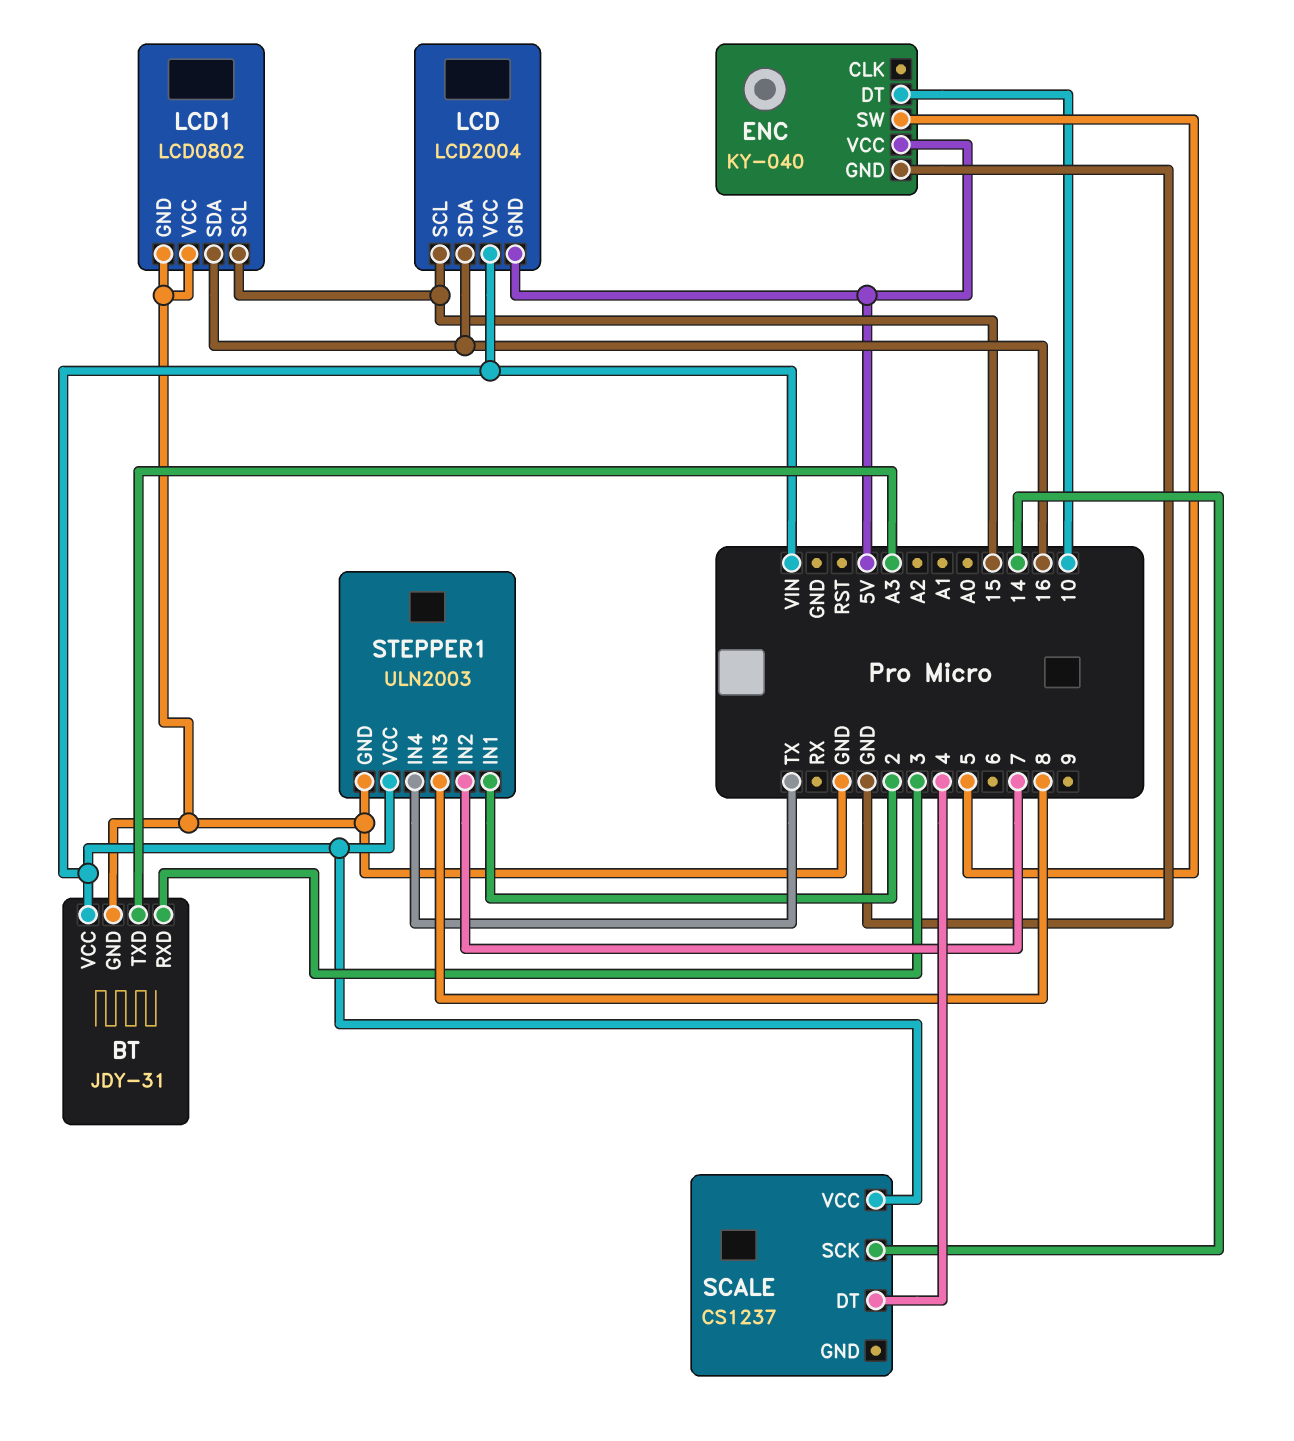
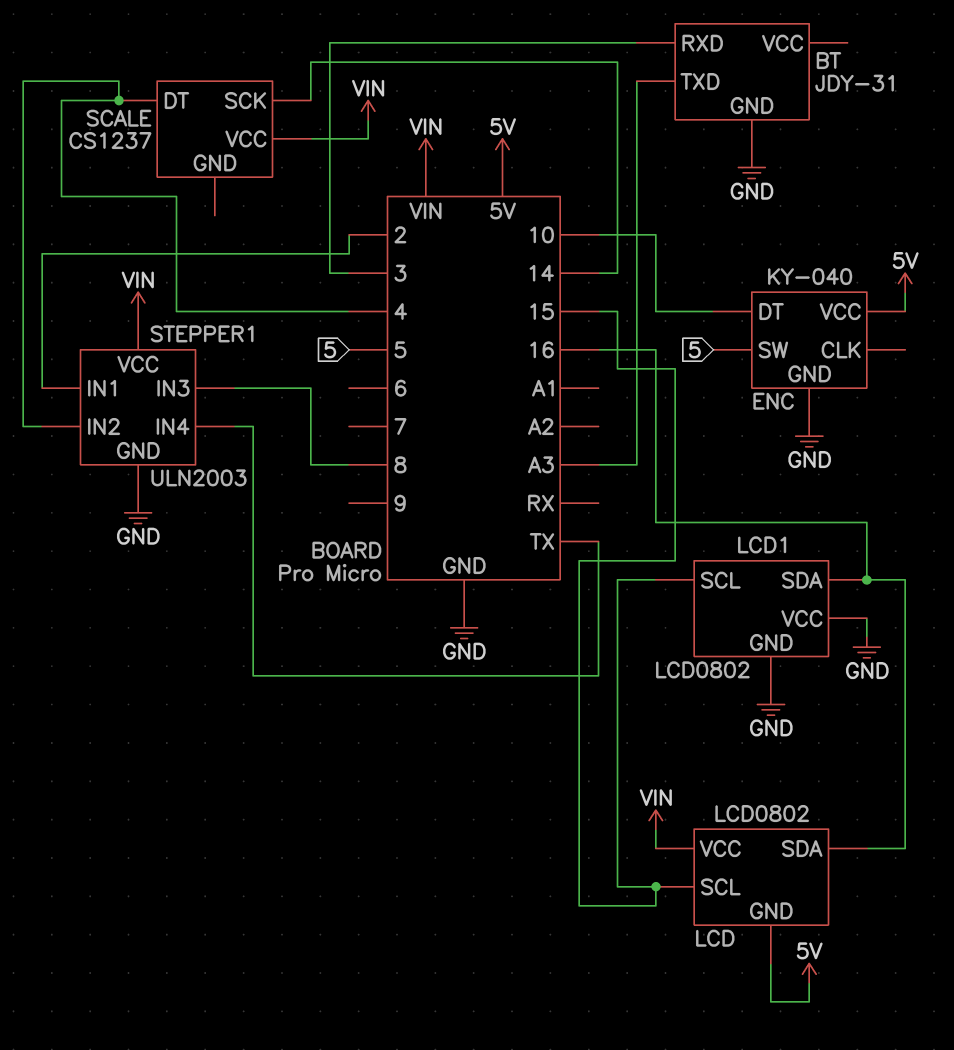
BT pin VCC: VIN -> none
LCD: LCD2004 -> LCD0802
STEPPER1 pin IN2: 7 -> 4

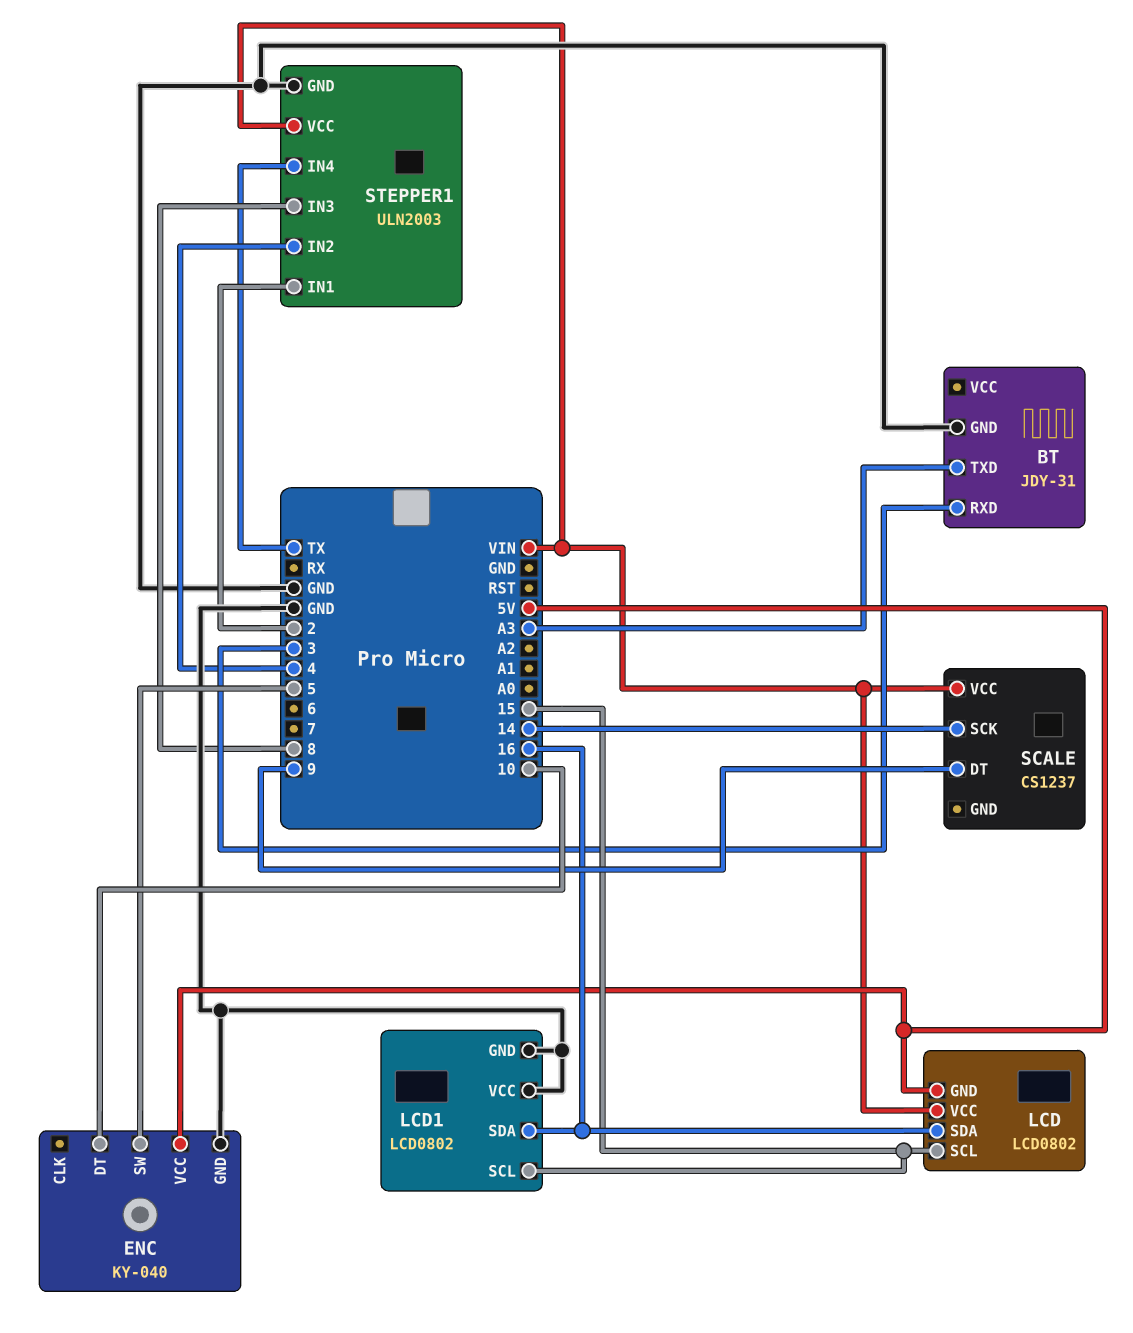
SCALE pin DT: 4 -> 9

